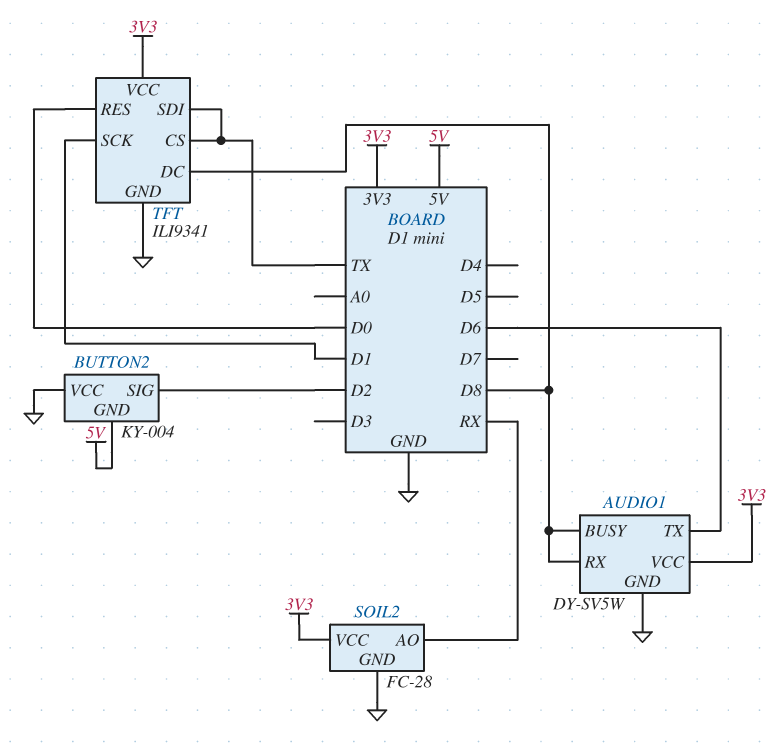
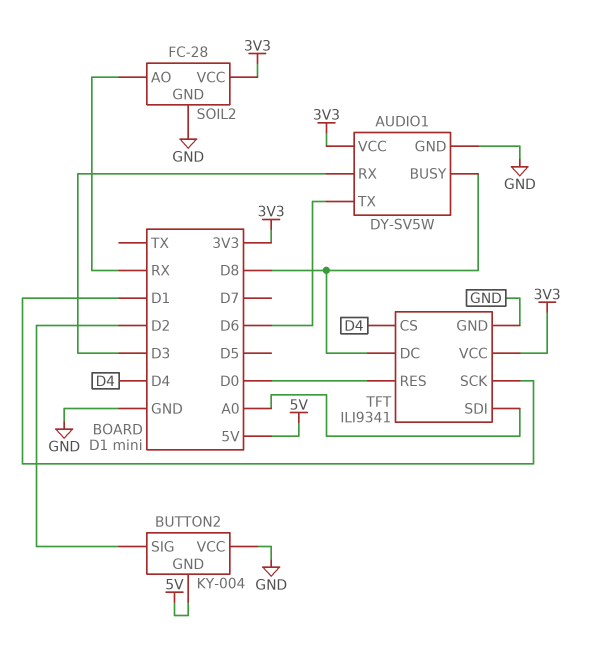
AUDIO1 pin RX: D8 -> D3
TFT pin CS: TX -> D4
TFT pin SDI: TX -> A0

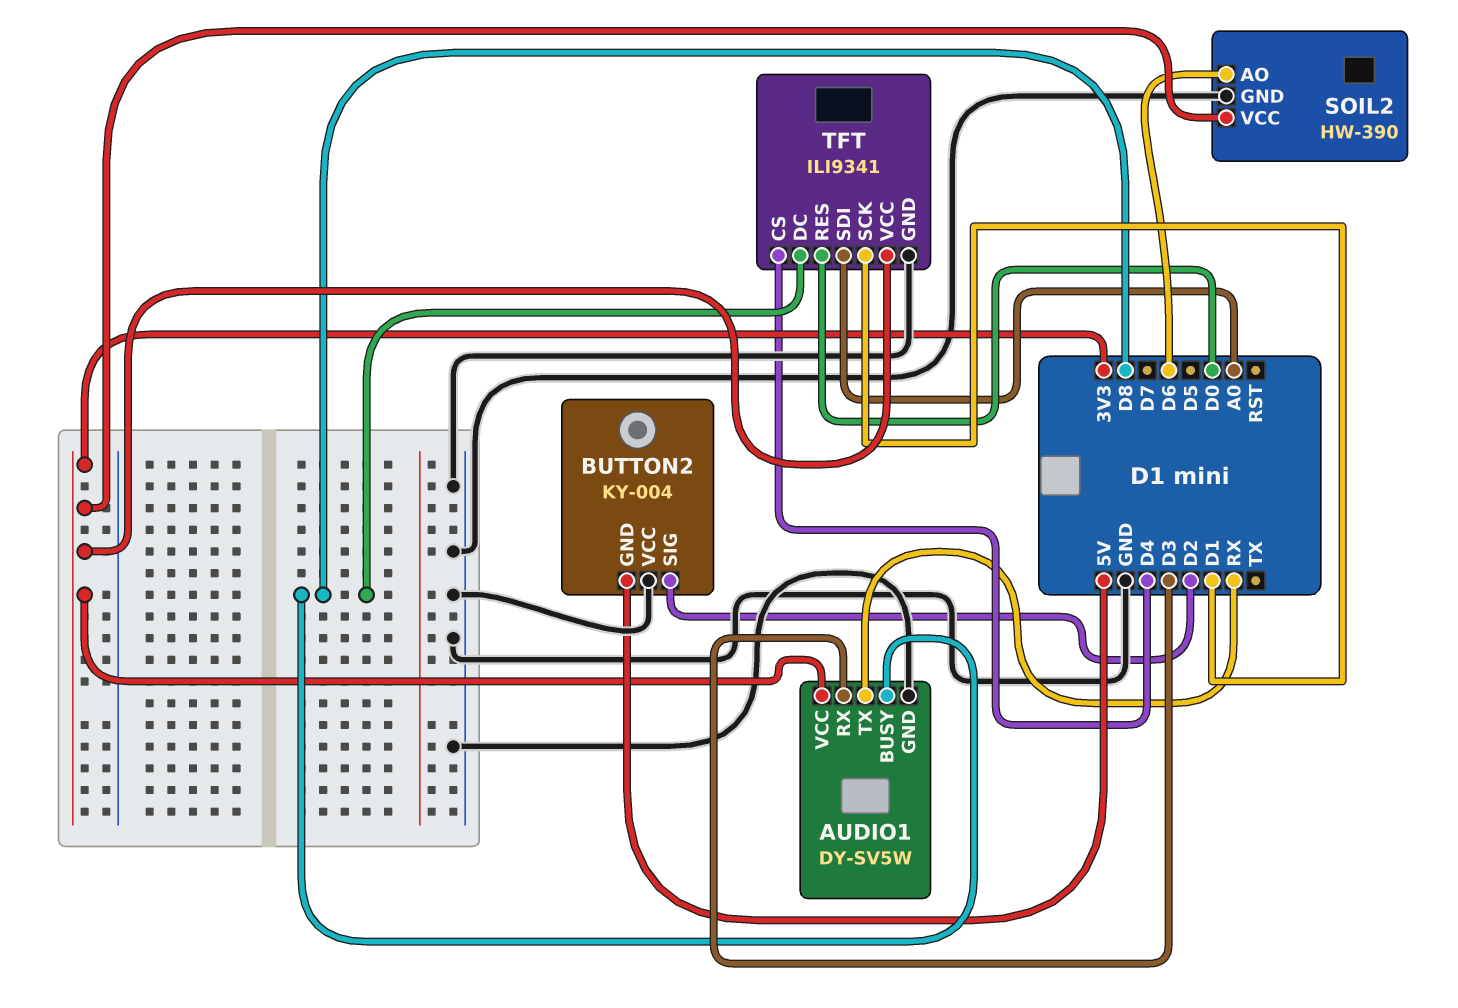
AUDIO1 pin TX: D6 -> RX
SOIL2: FC-28 -> HW-390
SOIL2 pin AO: RX -> D6

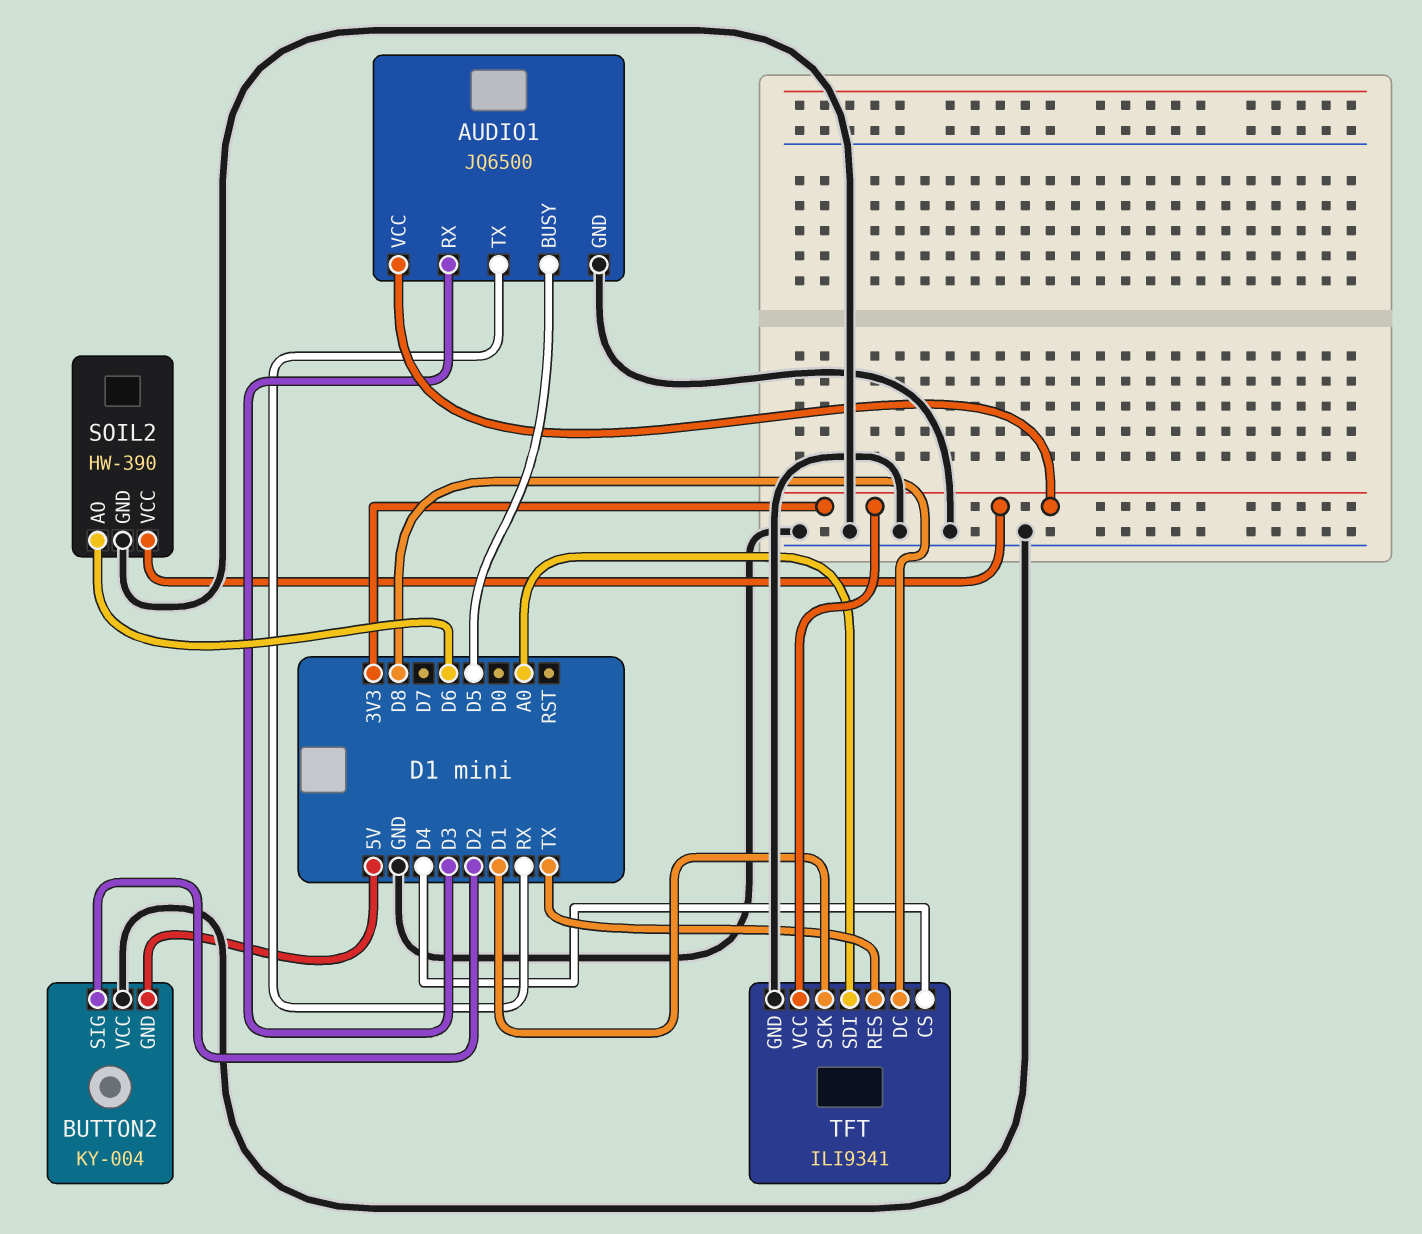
AUDIO1: DY-SV5W -> JQ6500
AUDIO1 pin BUSY: D8 -> D5
TFT pin RES: D0 -> TX

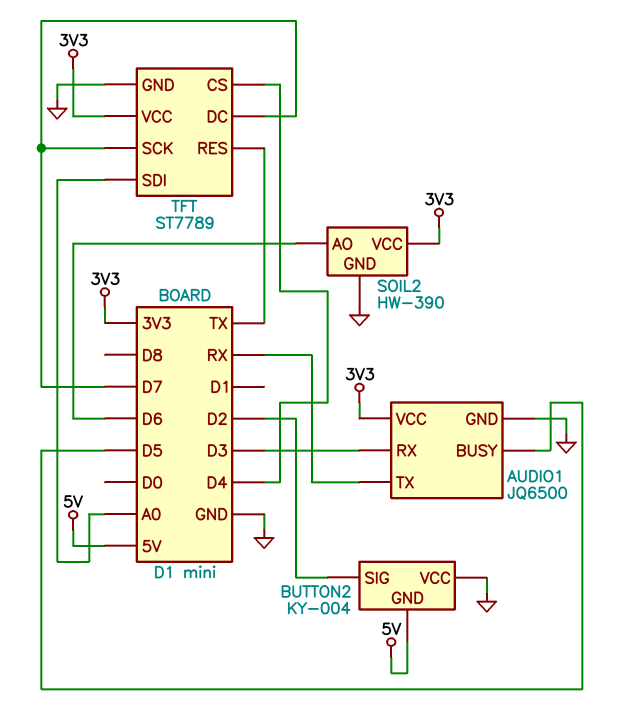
TFT: ILI9341 -> ST7789
TFT pin DC: D8 -> D7
TFT pin SCK: D1 -> D7

